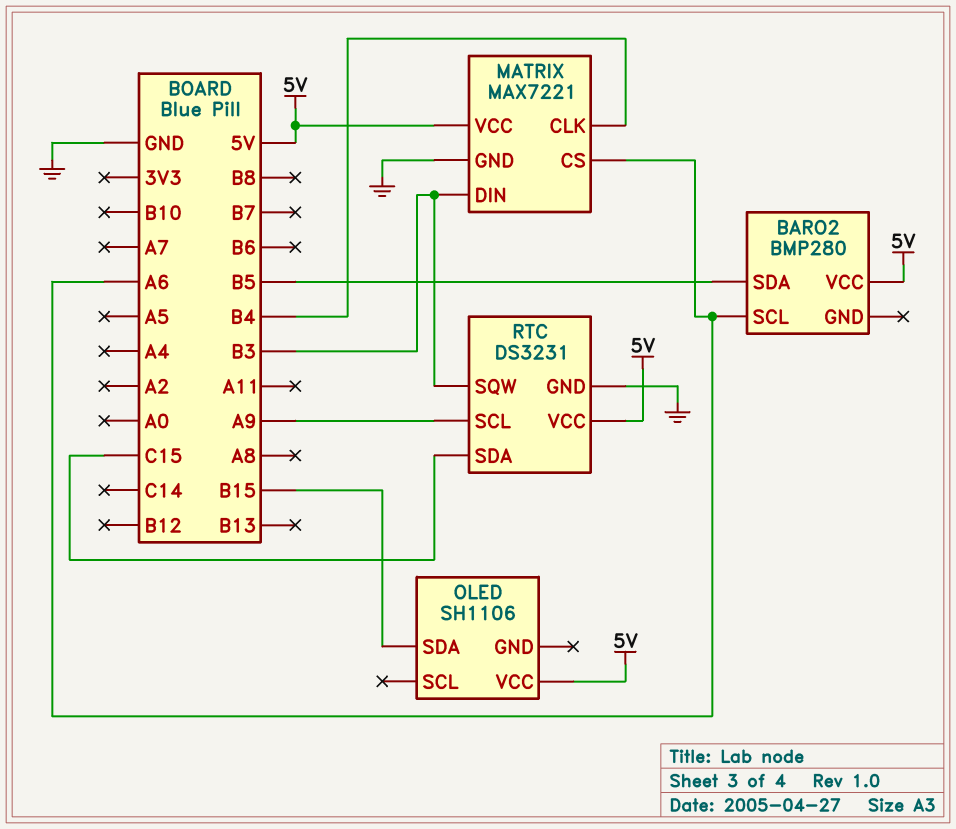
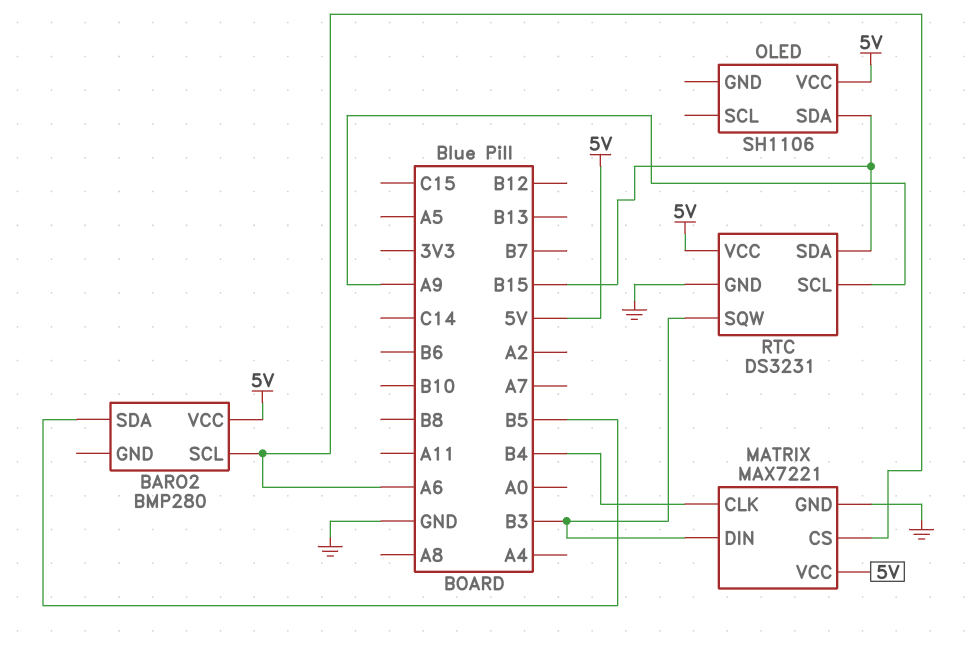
RTC pin SDA: C15 -> B15

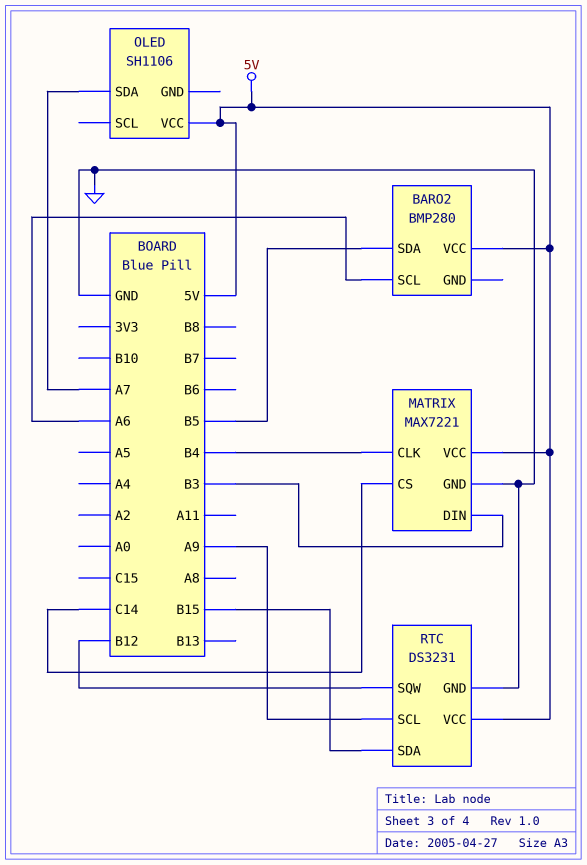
MATRIX pin CS: A6 -> C14
OLED pin SDA: B15 -> A7
RTC pin SQW: B3 -> B12

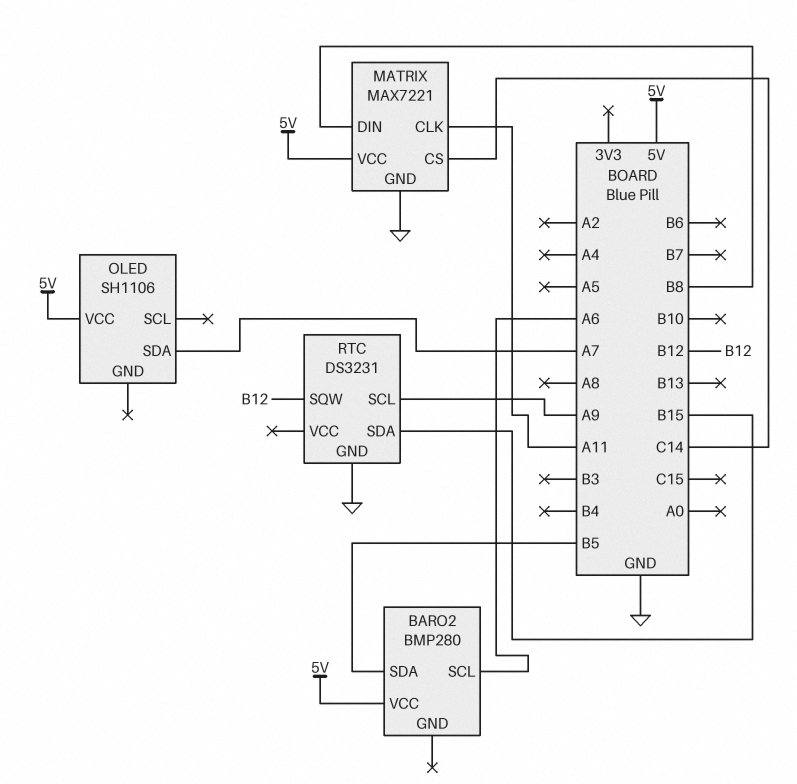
MATRIX pin CLK: B4 -> A11
MATRIX pin DIN: B3 -> B8
RTC pin VCC: 5V -> none

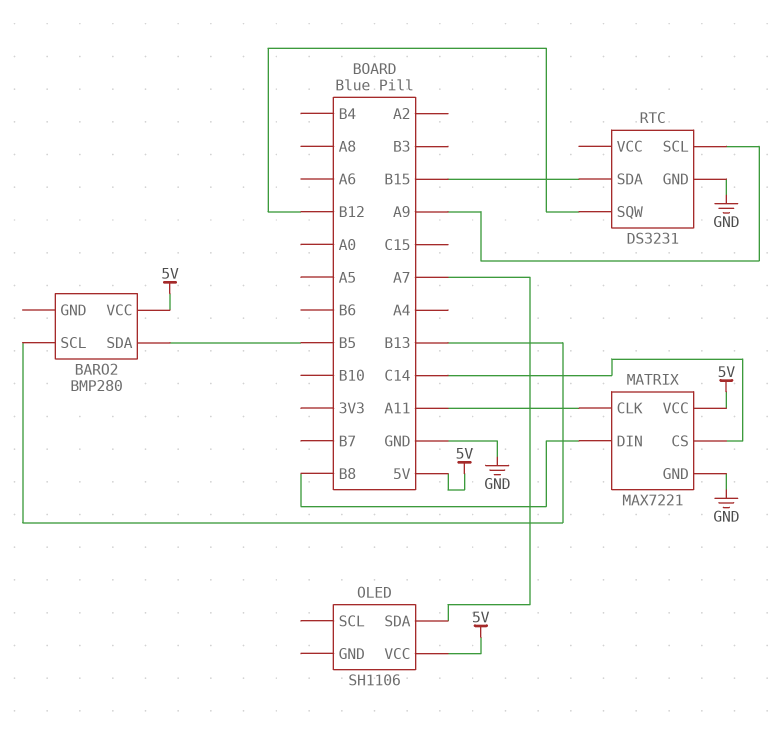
BARO2 pin SCL: A6 -> B13

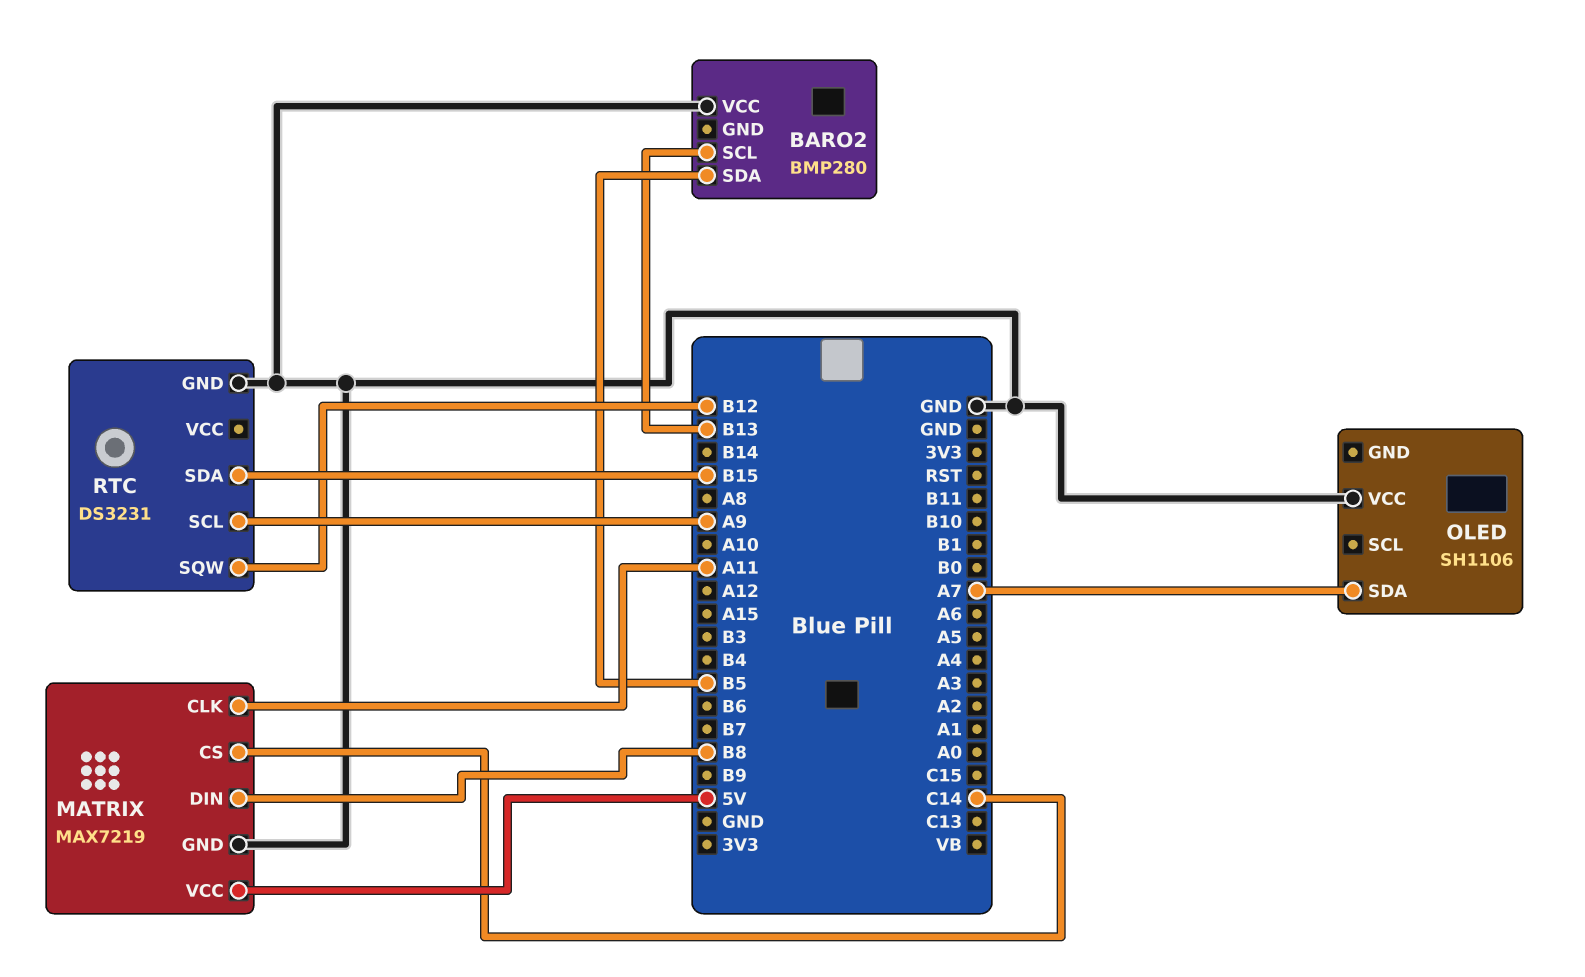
BARO2 pin VCC: 5V -> GND
MATRIX: MAX7221 -> MAX7219
OLED pin VCC: 5V -> GND

